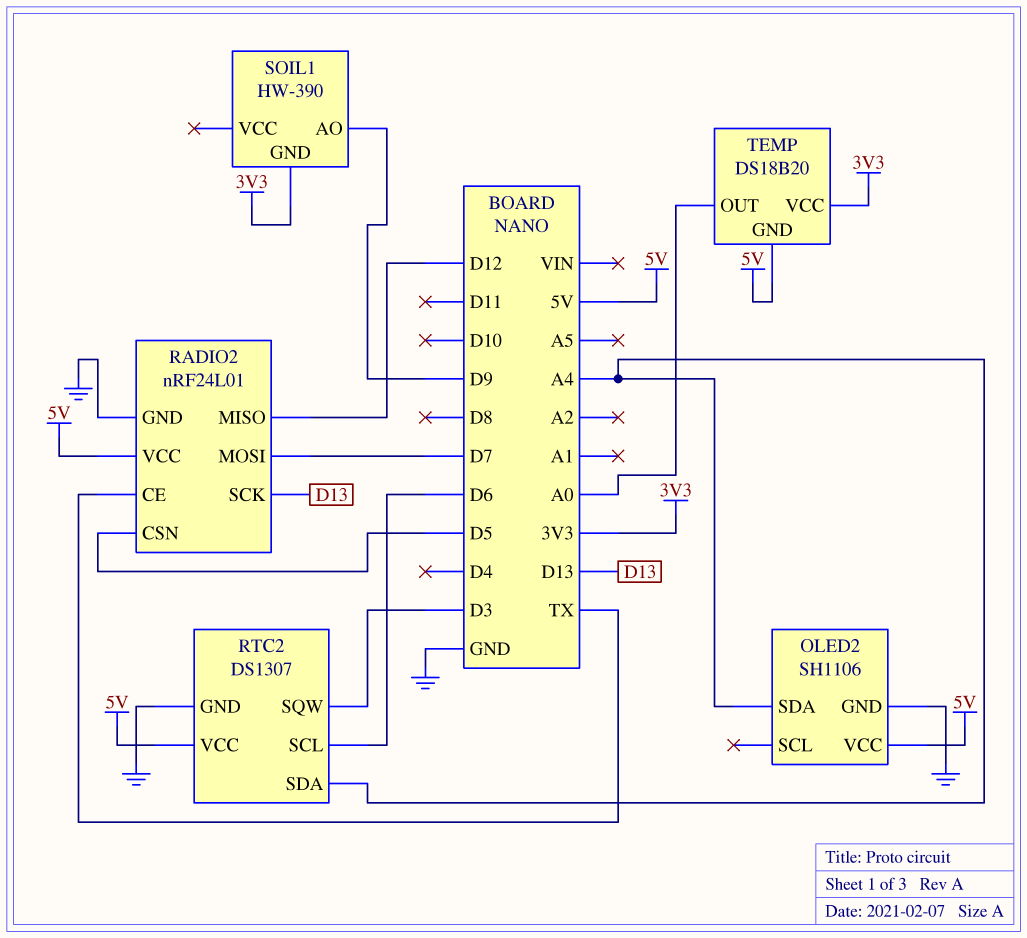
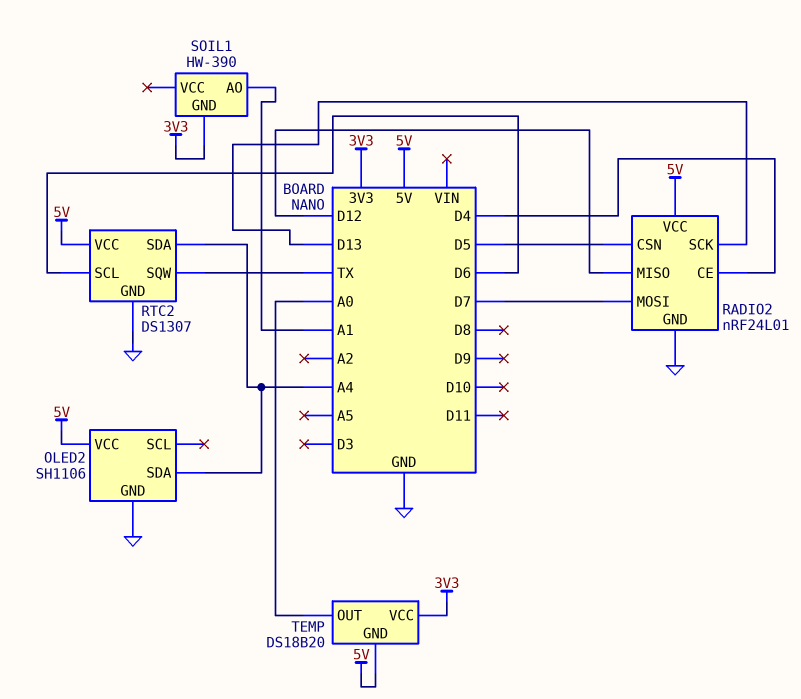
RADIO2 pin CE: TX -> D4
RTC2 pin SQW: D3 -> TX
SOIL1 pin AO: D9 -> A1

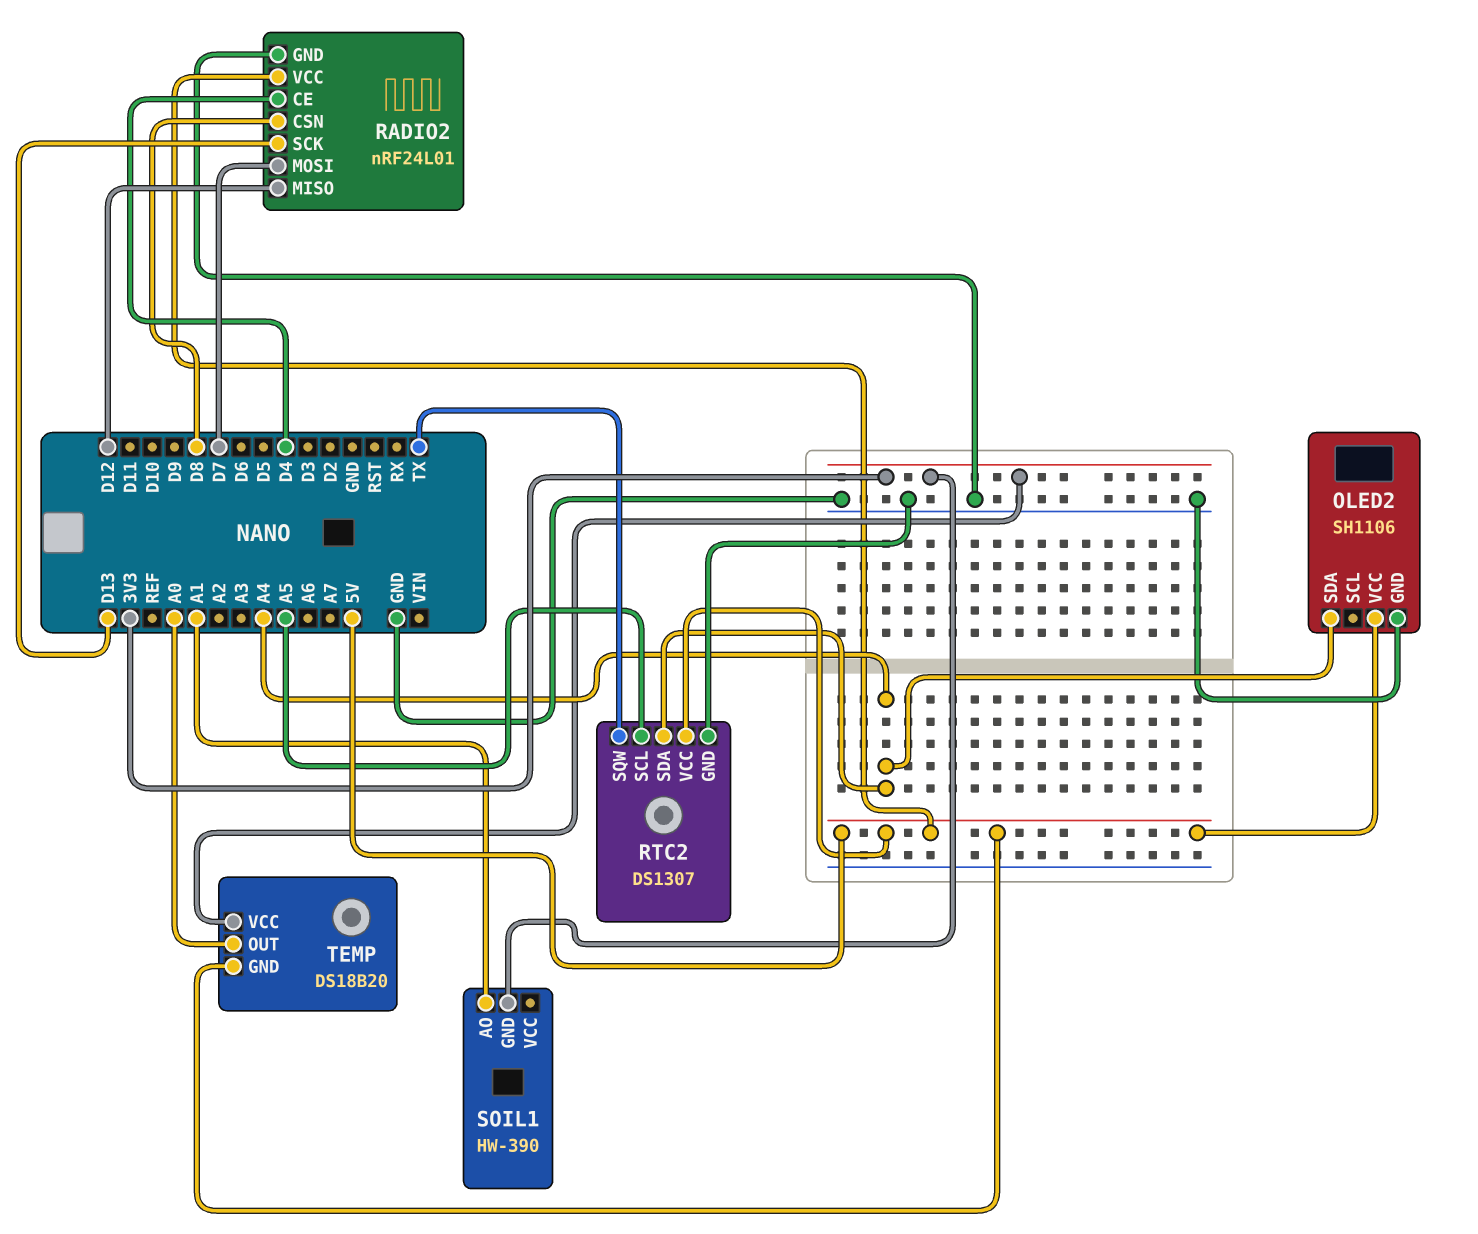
RADIO2 pin CSN: D5 -> D8
RTC2 pin SCL: D6 -> A5

